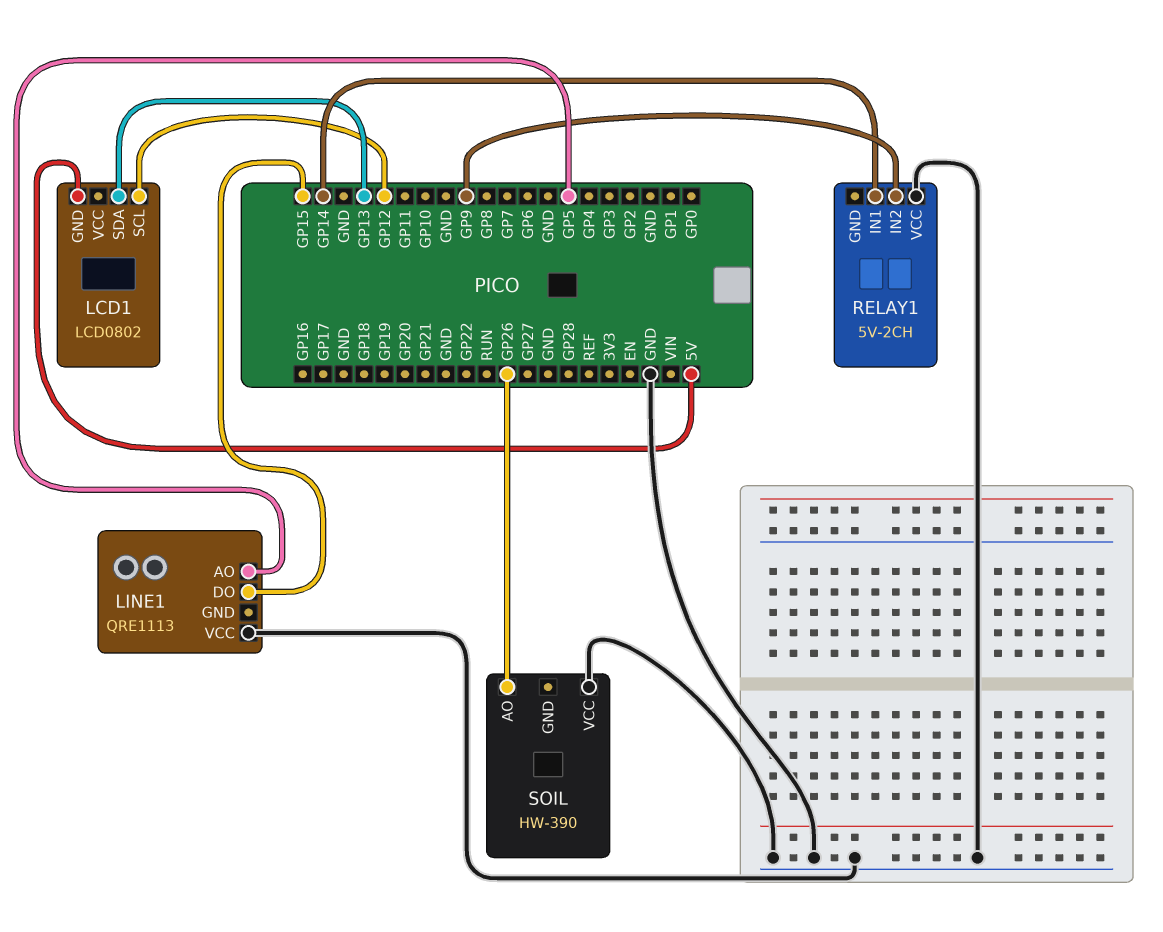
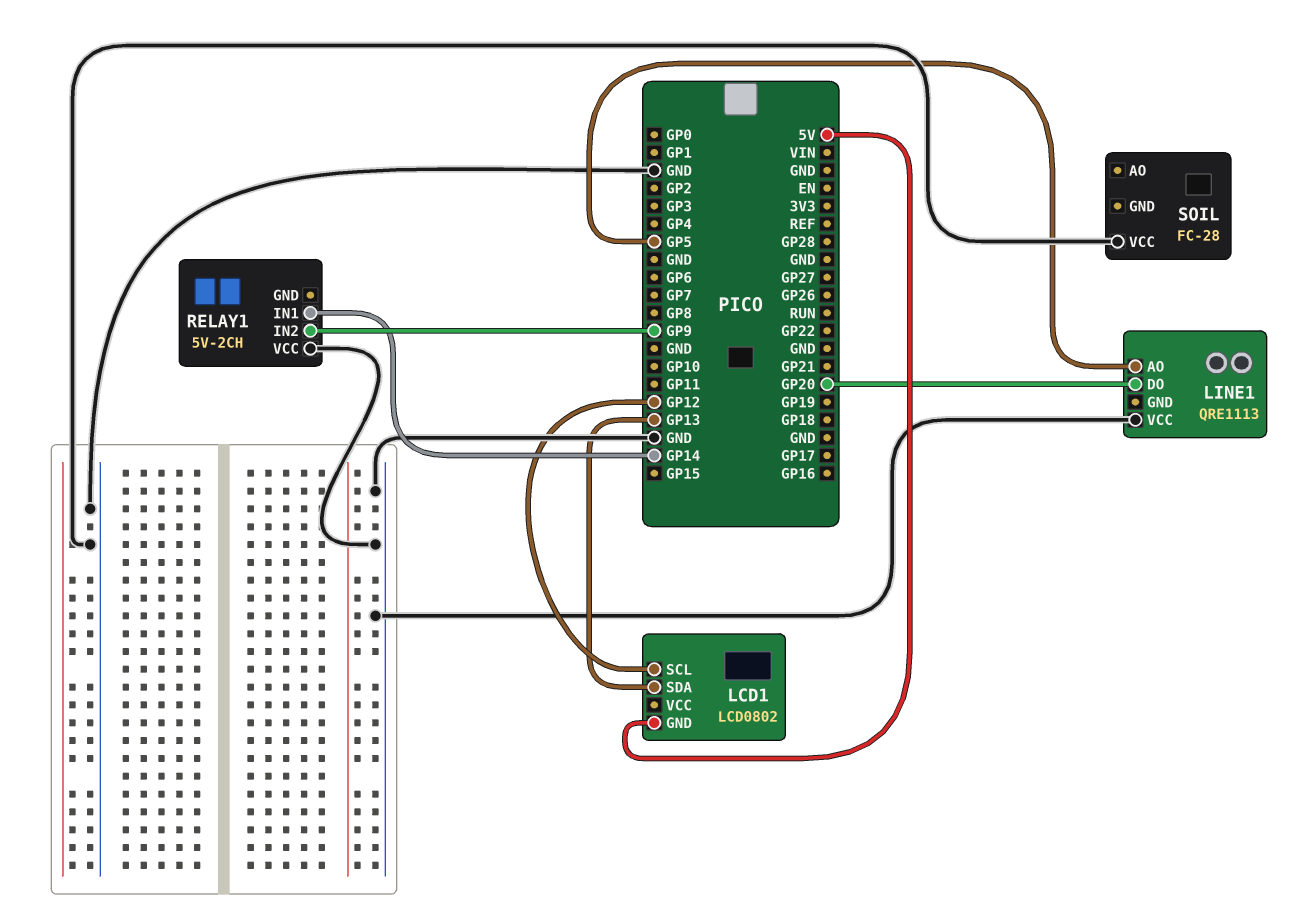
LINE1 pin DO: GP15 -> GP20
SOIL: HW-390 -> FC-28
SOIL pin AO: GP26 -> none

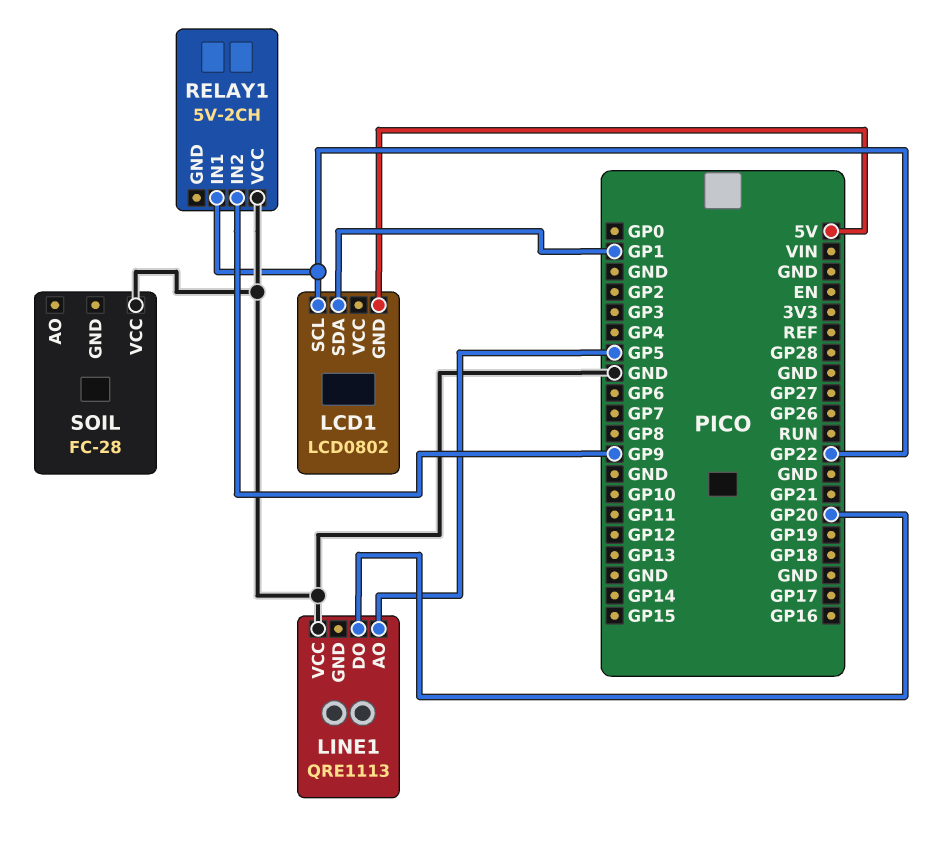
LCD1 pin SCL: GP12 -> GP22
LCD1 pin SDA: GP13 -> GP1
RELAY1 pin IN1: GP14 -> GP22

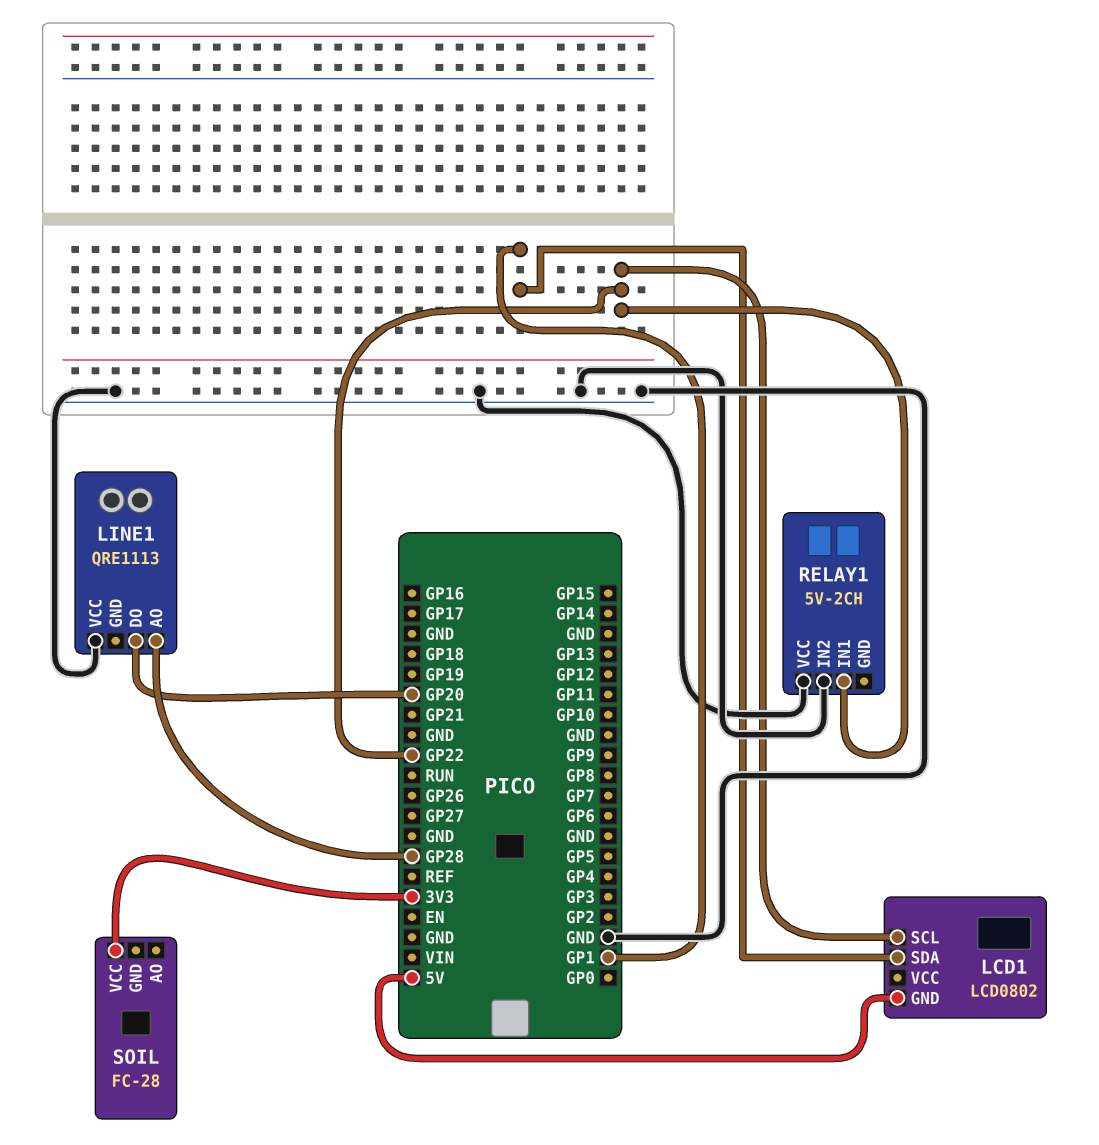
LINE1 pin AO: GP5 -> GP28
RELAY1 pin IN2: GP9 -> GND
SOIL pin VCC: GND -> 3V3

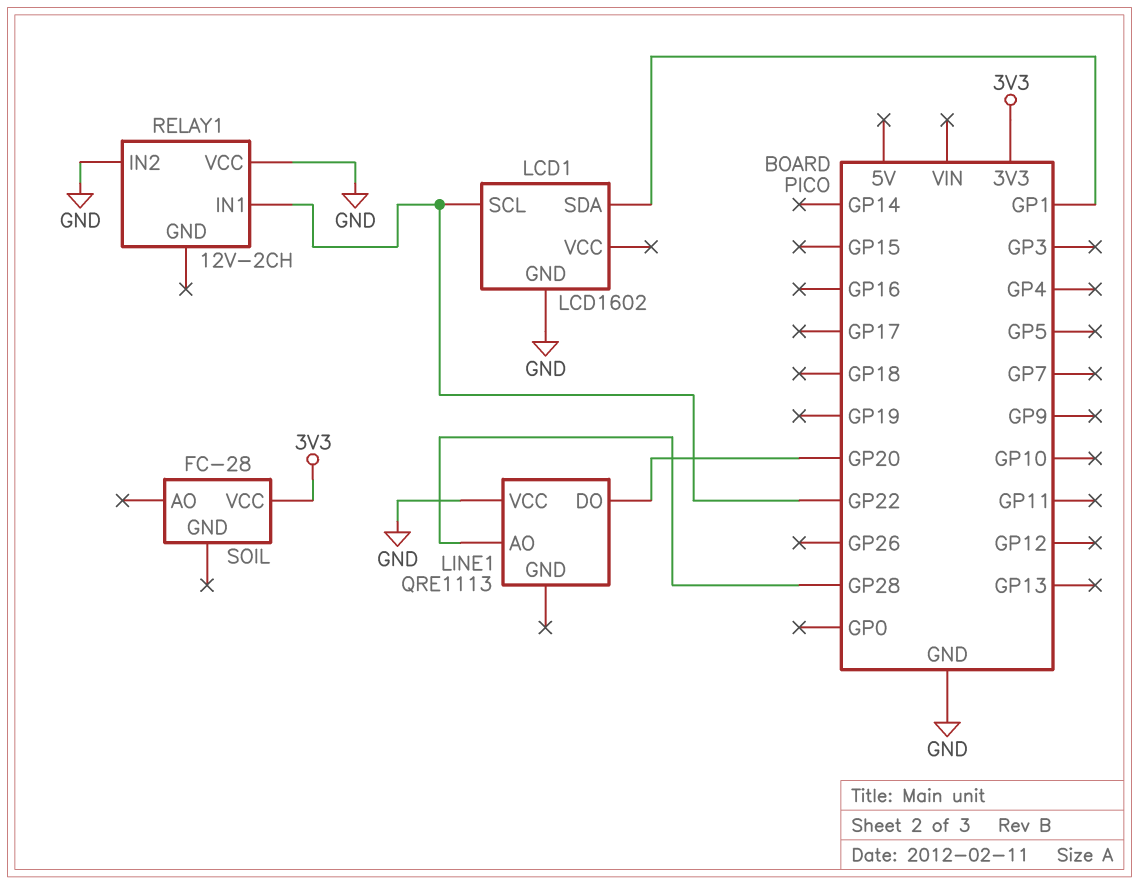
LCD1: LCD0802 -> LCD1602
LCD1 pin GND: 5V -> GND
RELAY1: 5V-2CH -> 12V-2CH

